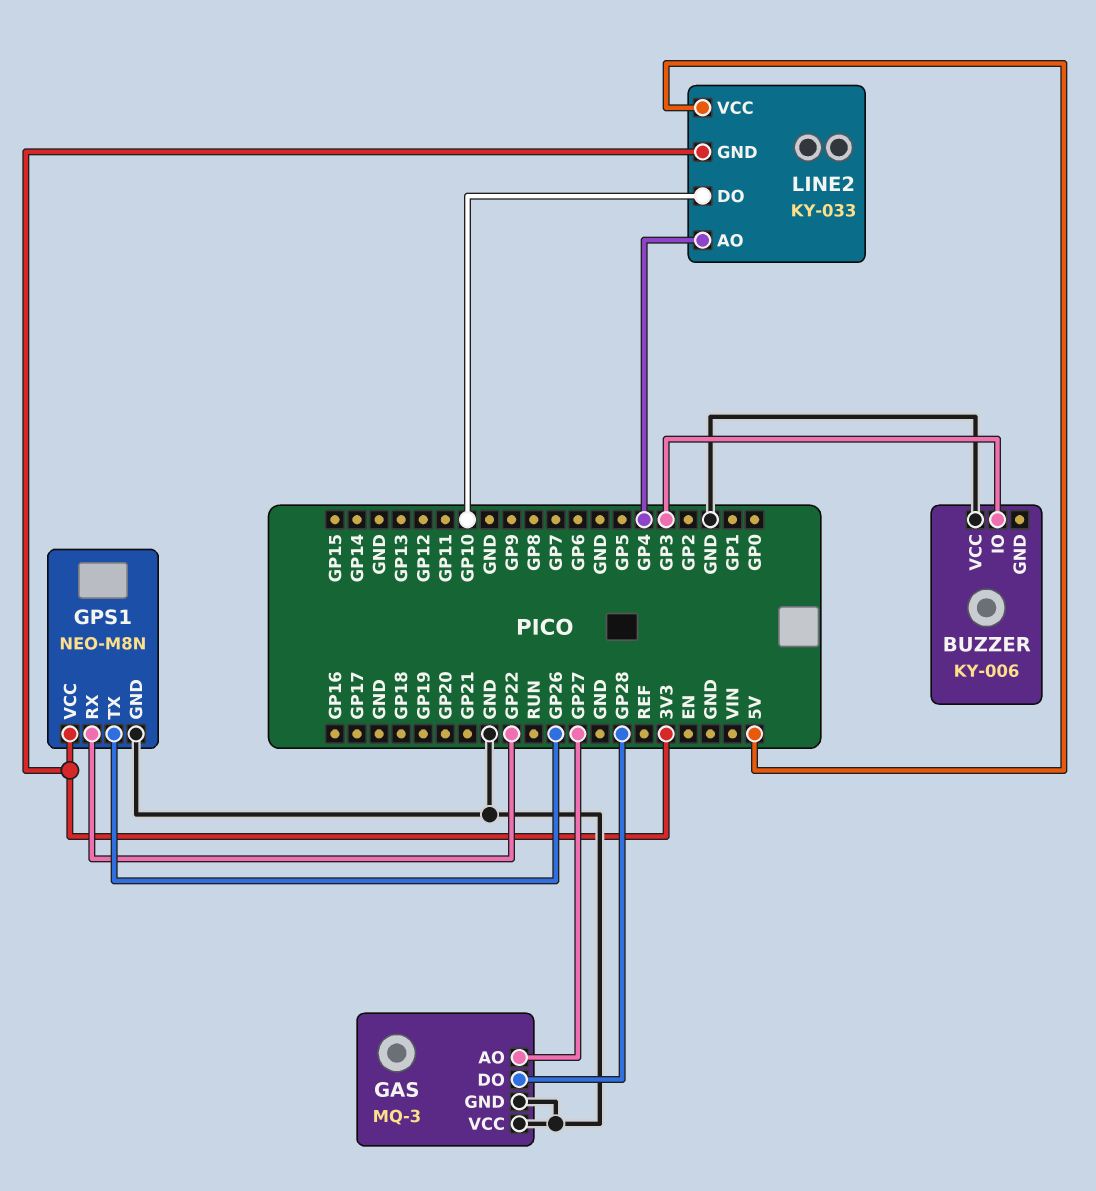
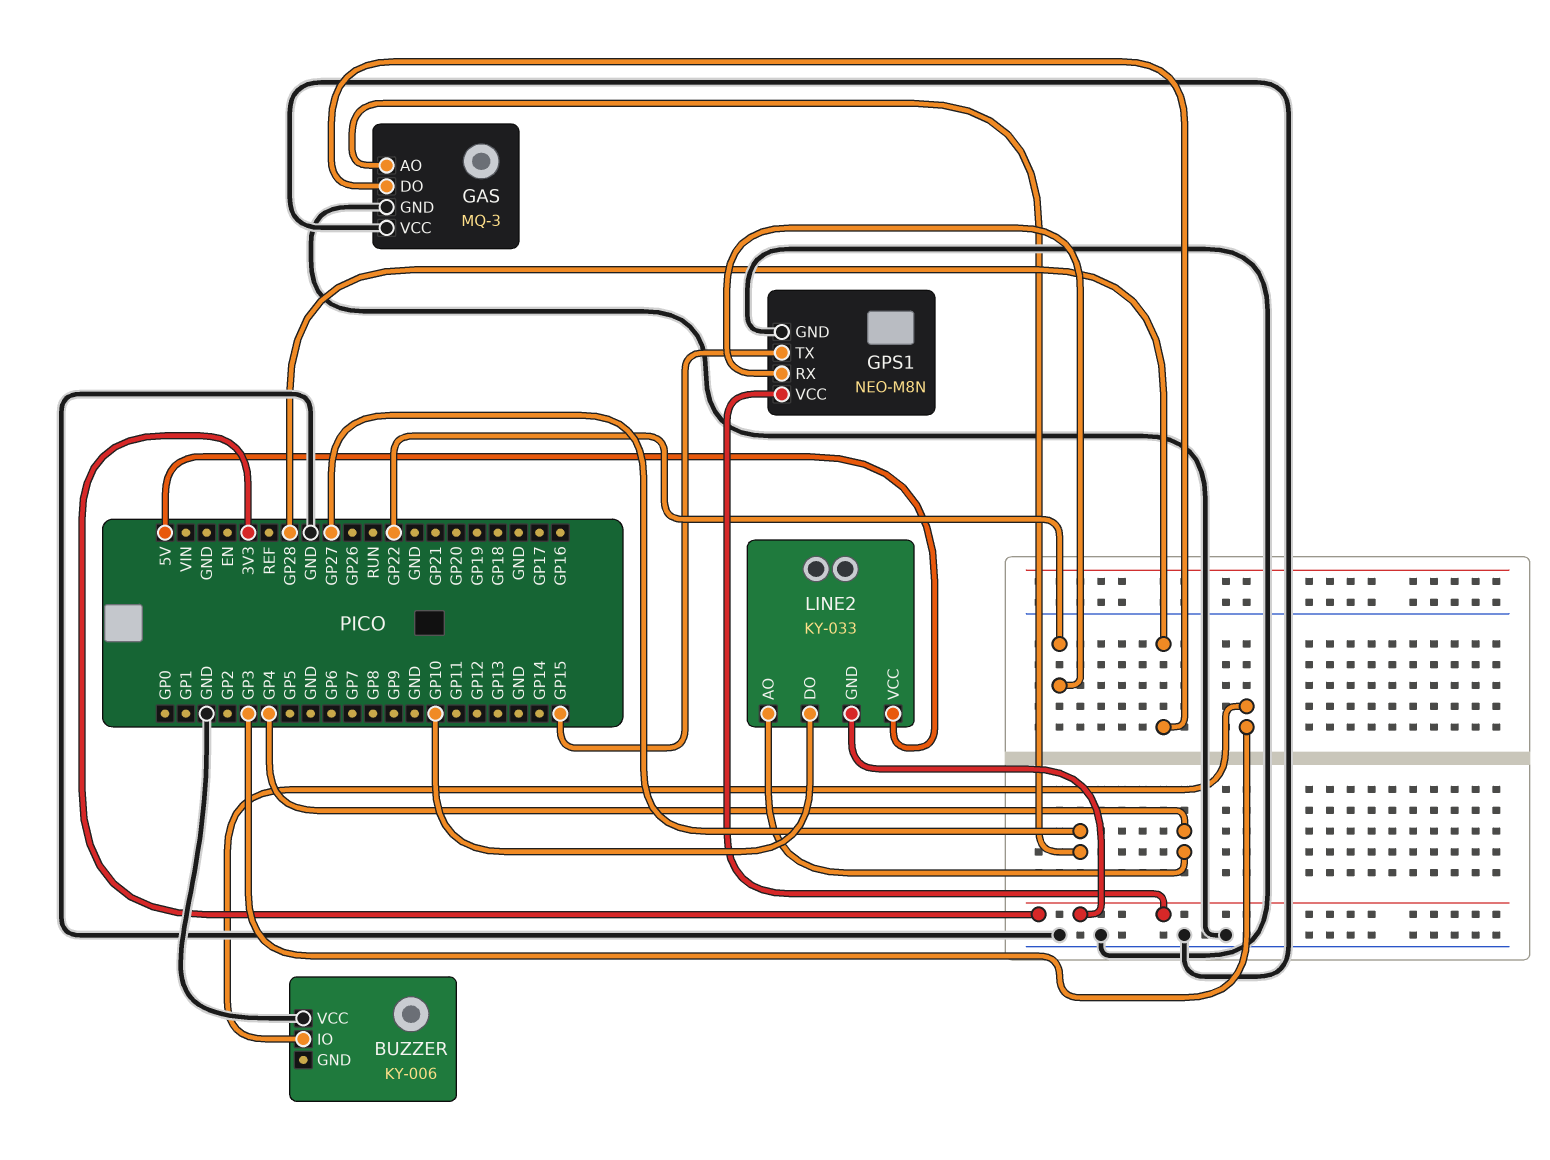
GPS1 pin TX: GP26 -> GP15

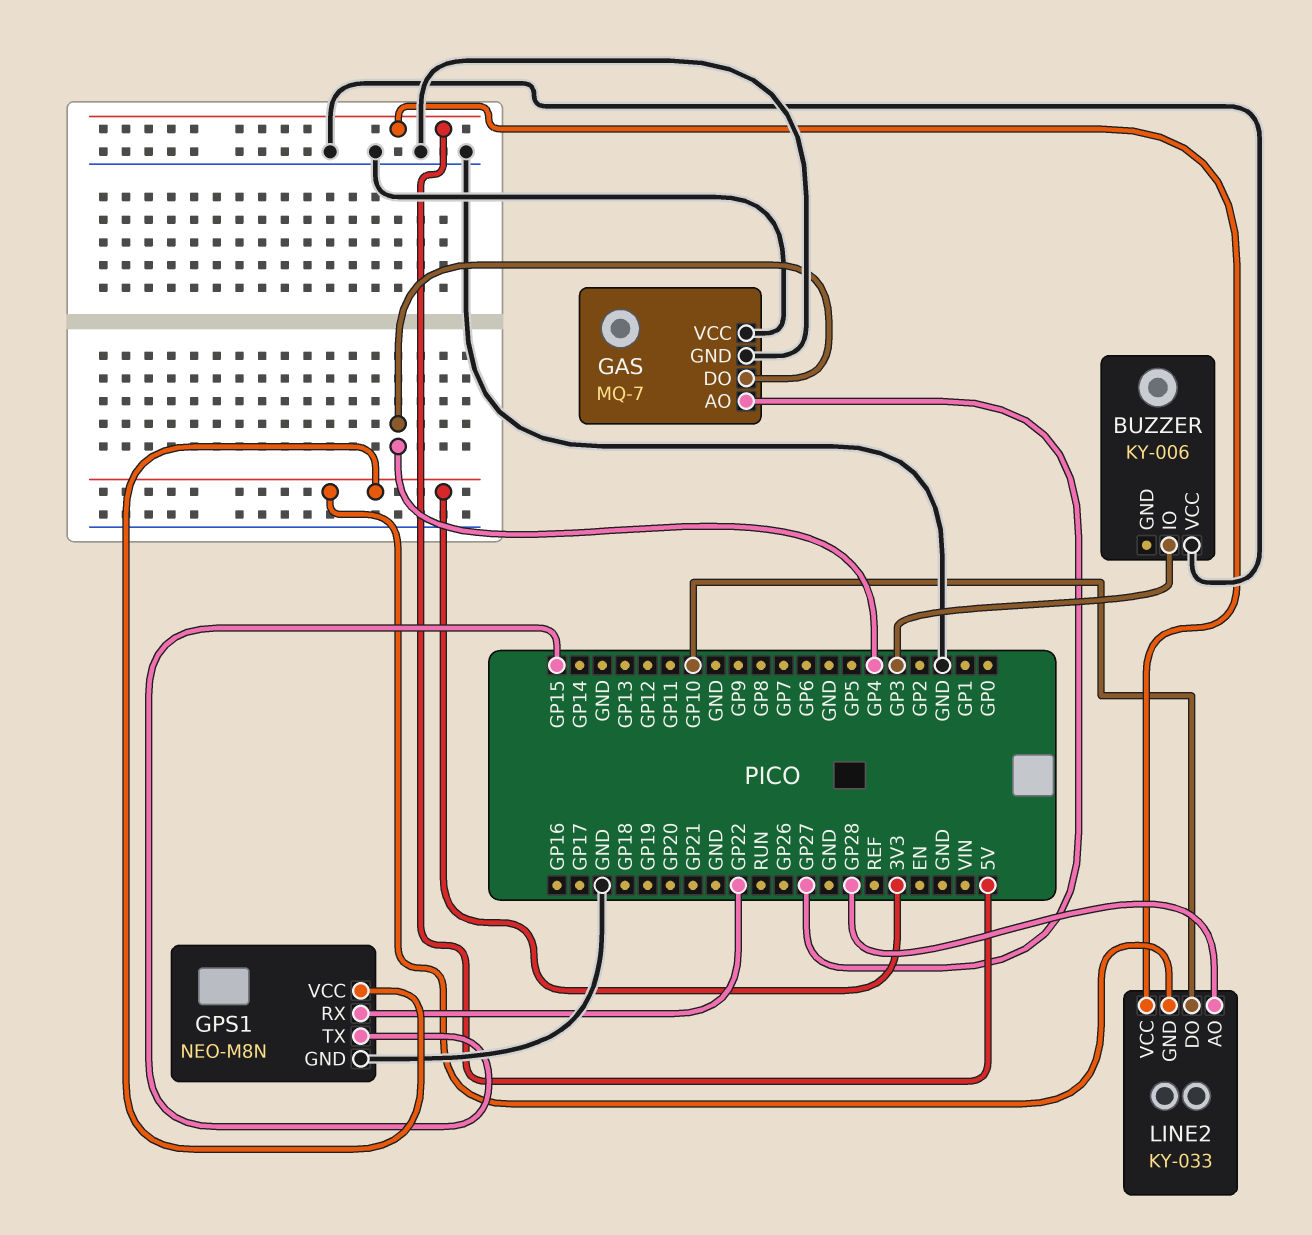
GAS: MQ-3 -> MQ-7
GAS pin DO: GP28 -> GP4
LINE2 pin AO: GP4 -> GP28

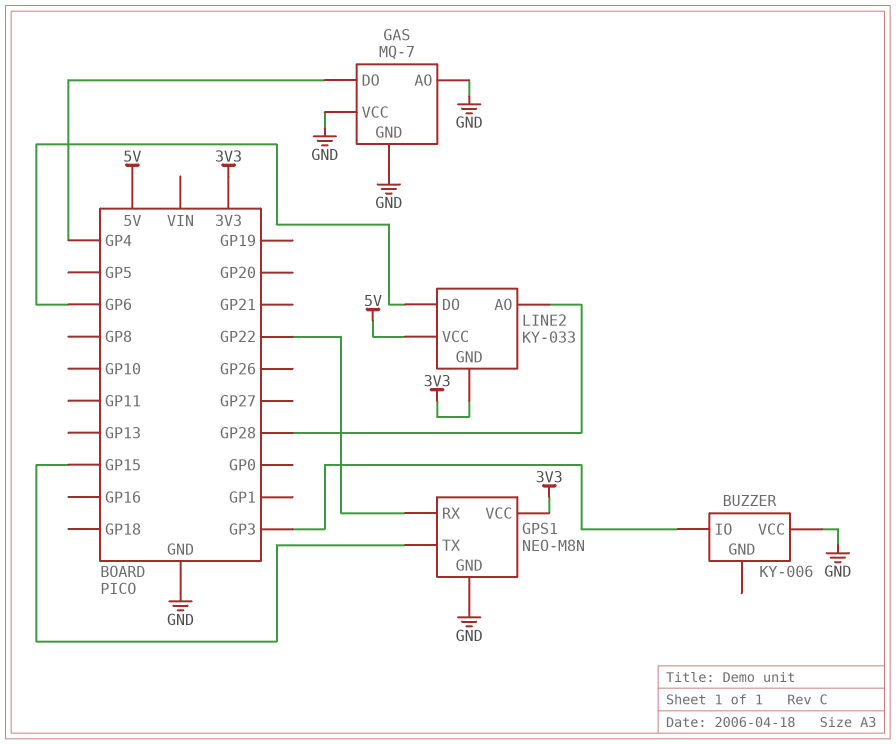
GAS pin AO: GP27 -> GND
LINE2 pin DO: GP10 -> GP6

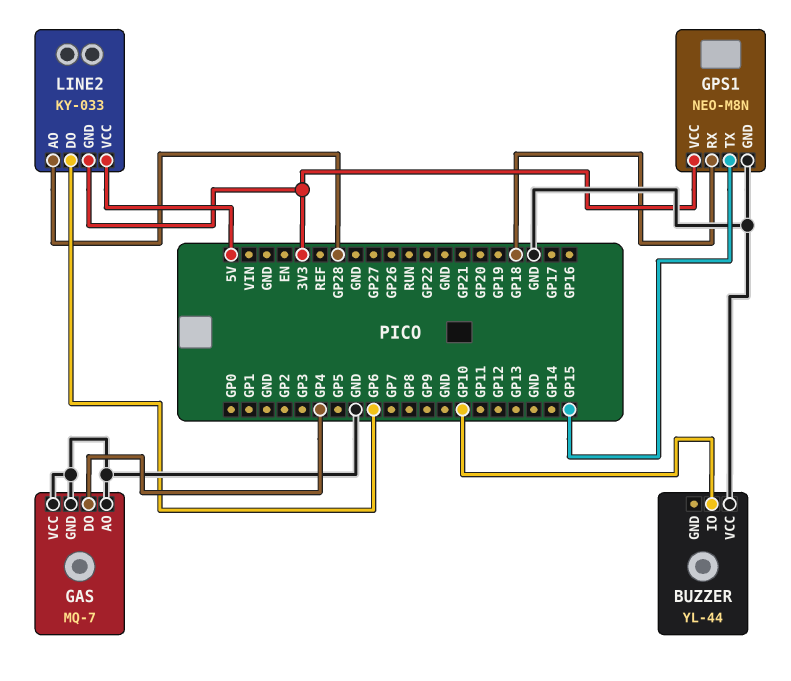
BUZZER: KY-006 -> YL-44
BUZZER pin IO: GP3 -> GP10
GPS1 pin RX: GP22 -> GP18

